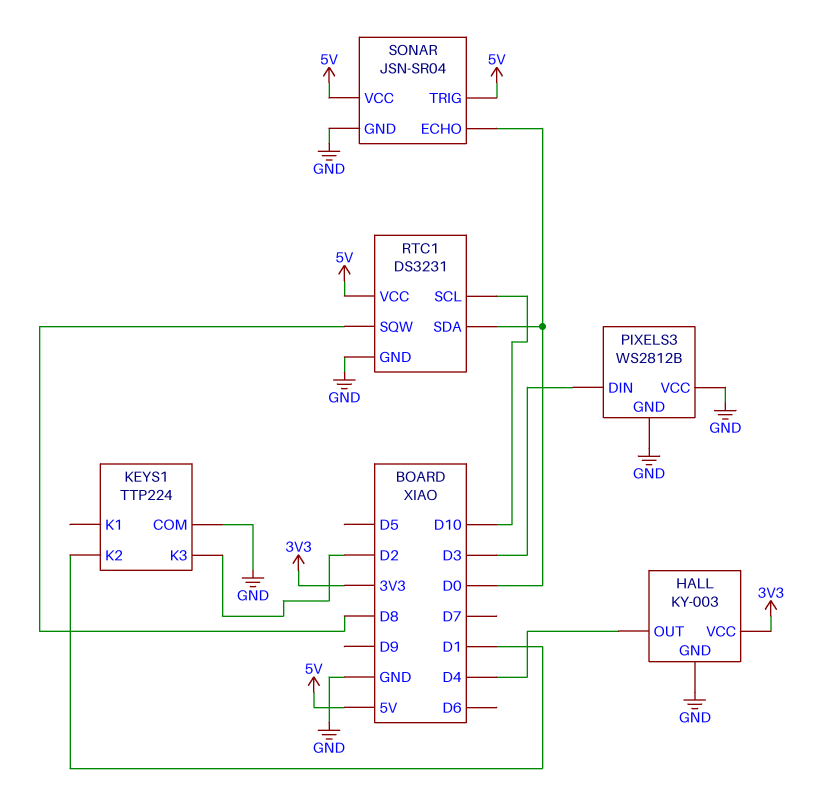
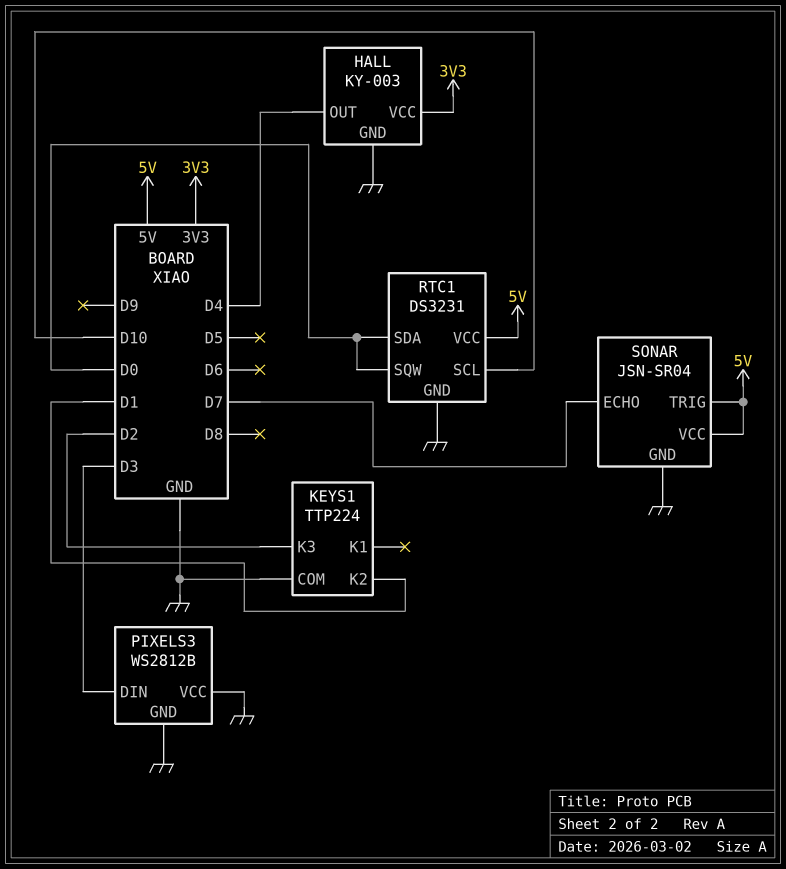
RTC1 pin SQW: D8 -> D0
SONAR pin ECHO: D0 -> D7

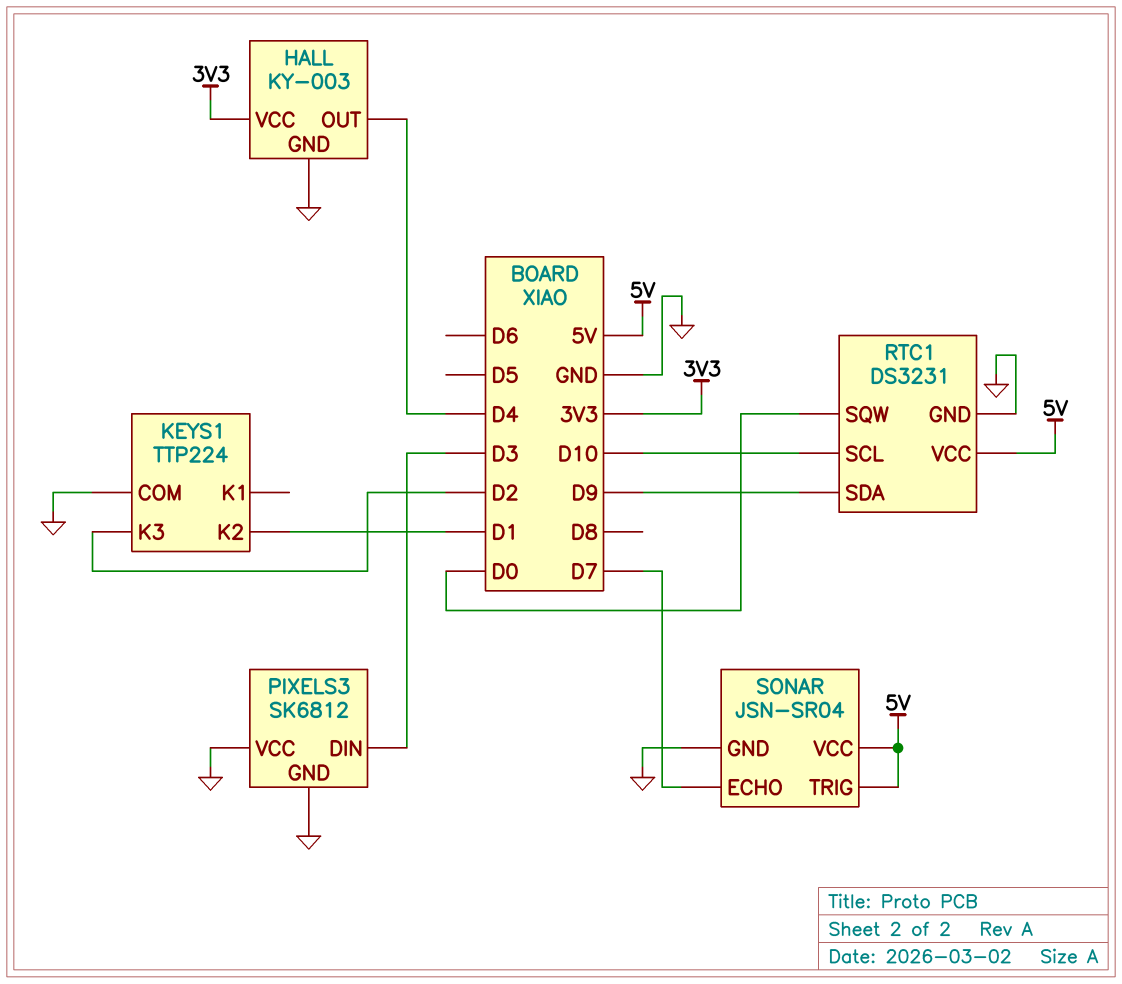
PIXELS3: WS2812B -> SK6812
RTC1 pin SDA: D0 -> D9

